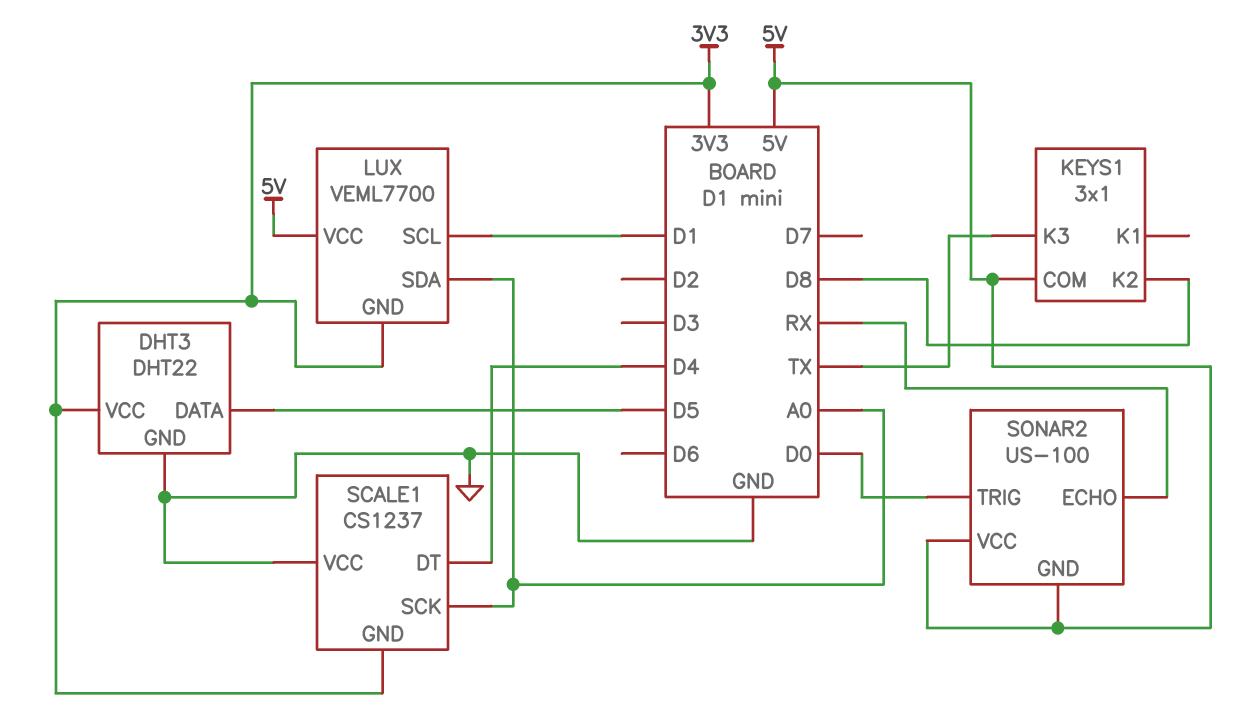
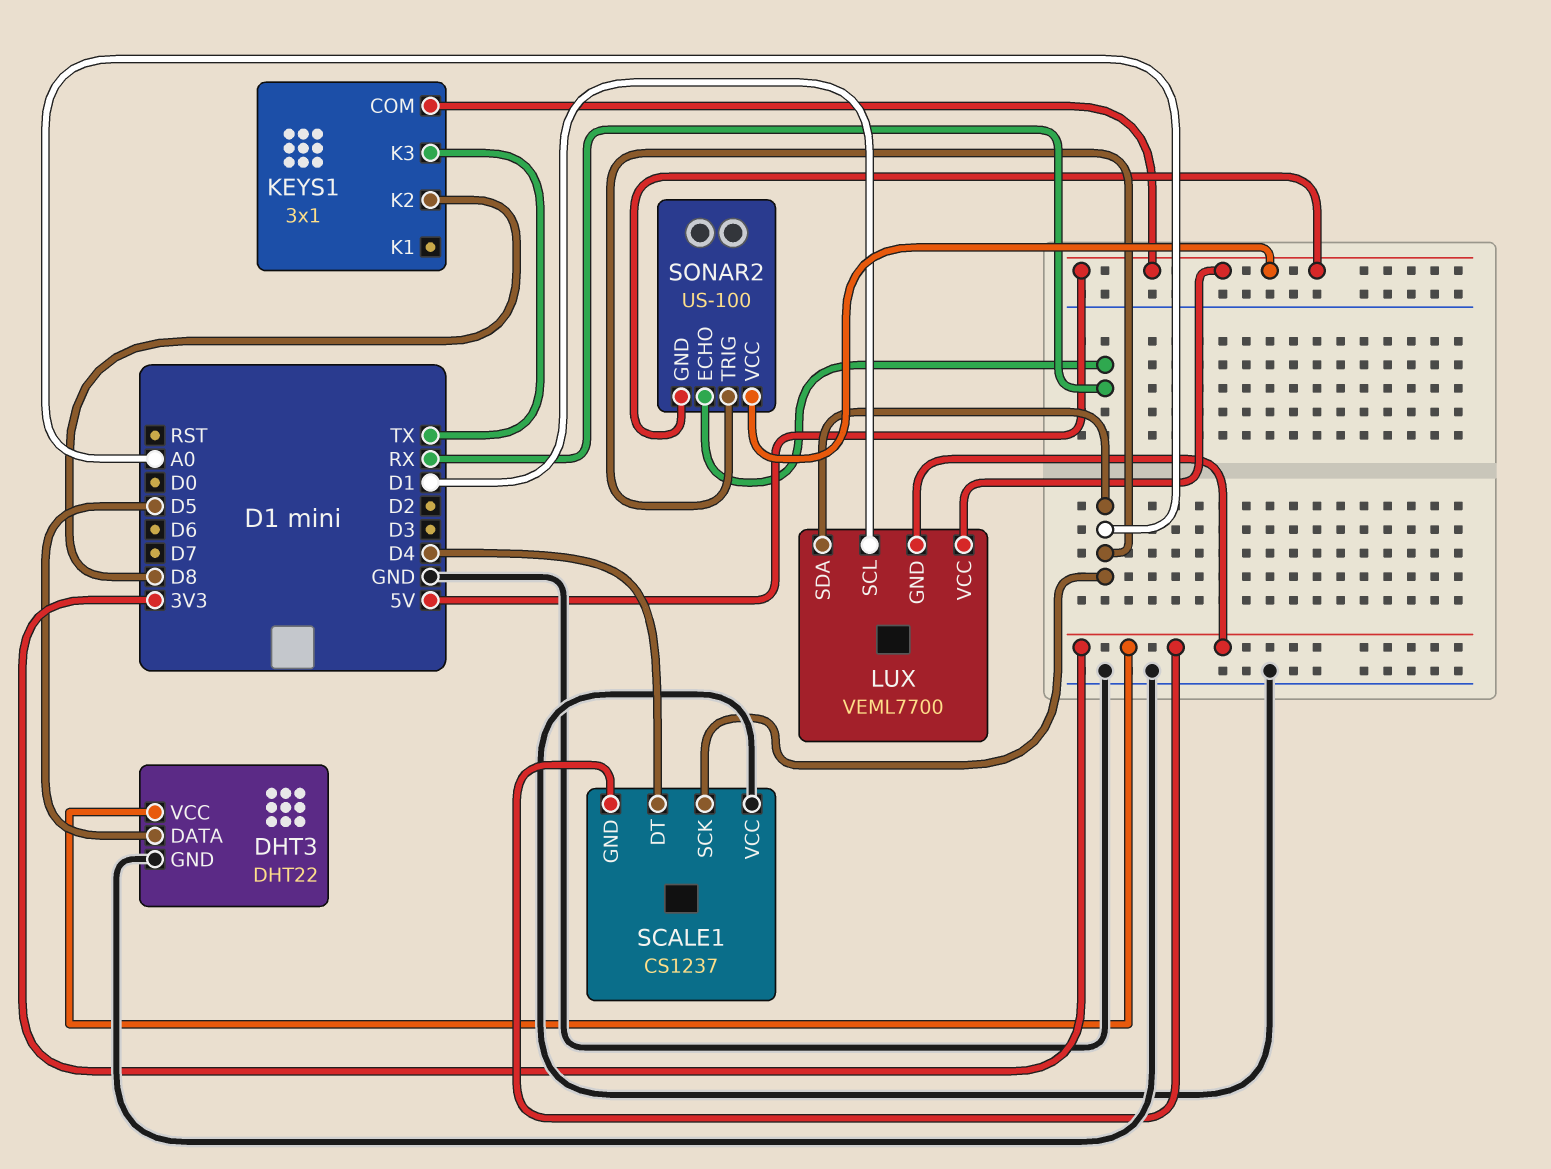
SONAR2 pin TRIG: D0 -> A0

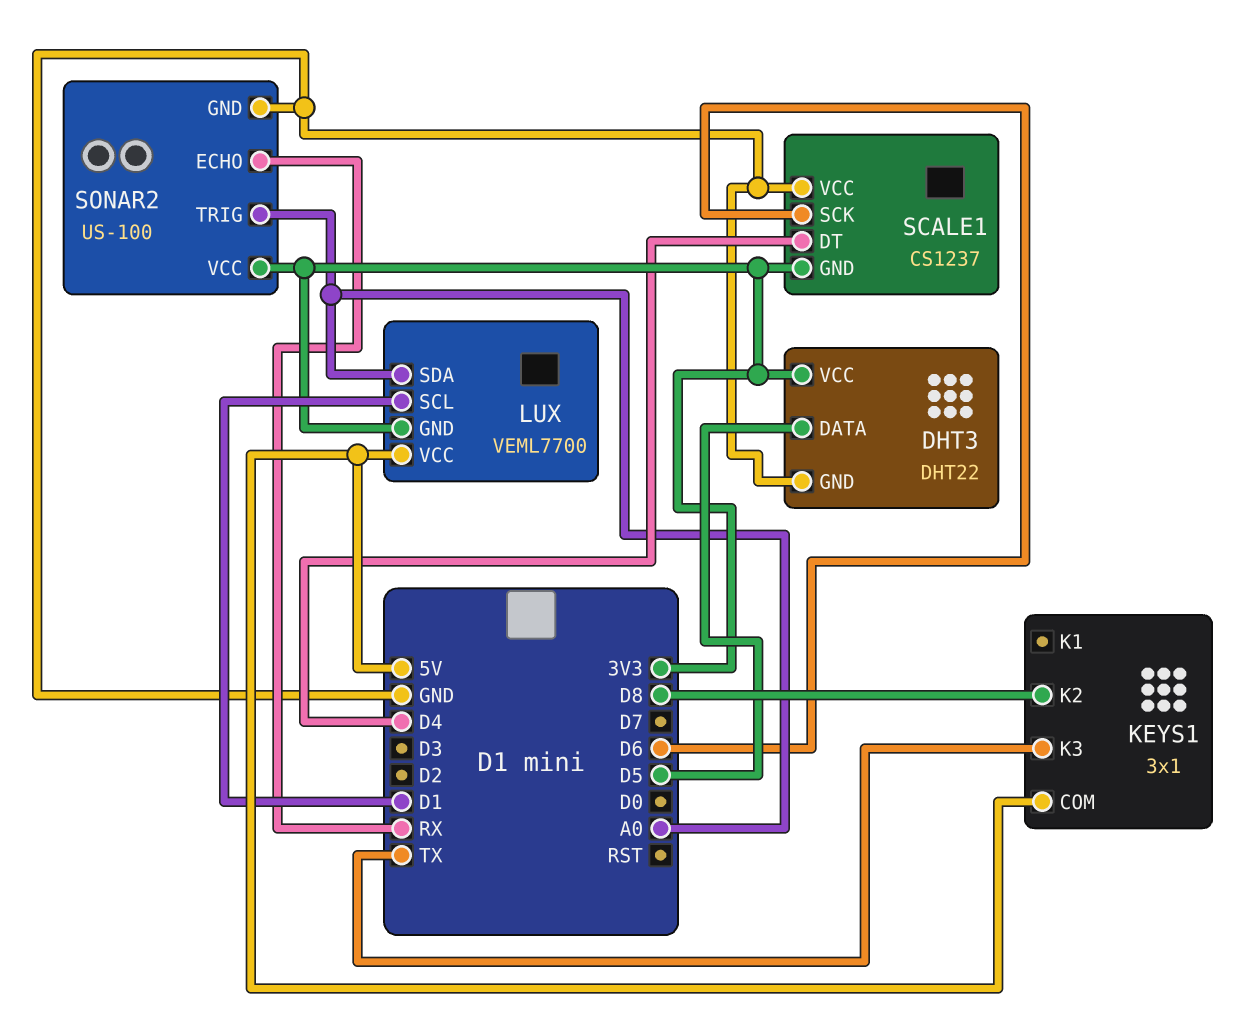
SCALE1 pin SCK: A0 -> D6
SONAR2 pin GND: 5V -> GND
SONAR2 pin VCC: 5V -> 3V3

